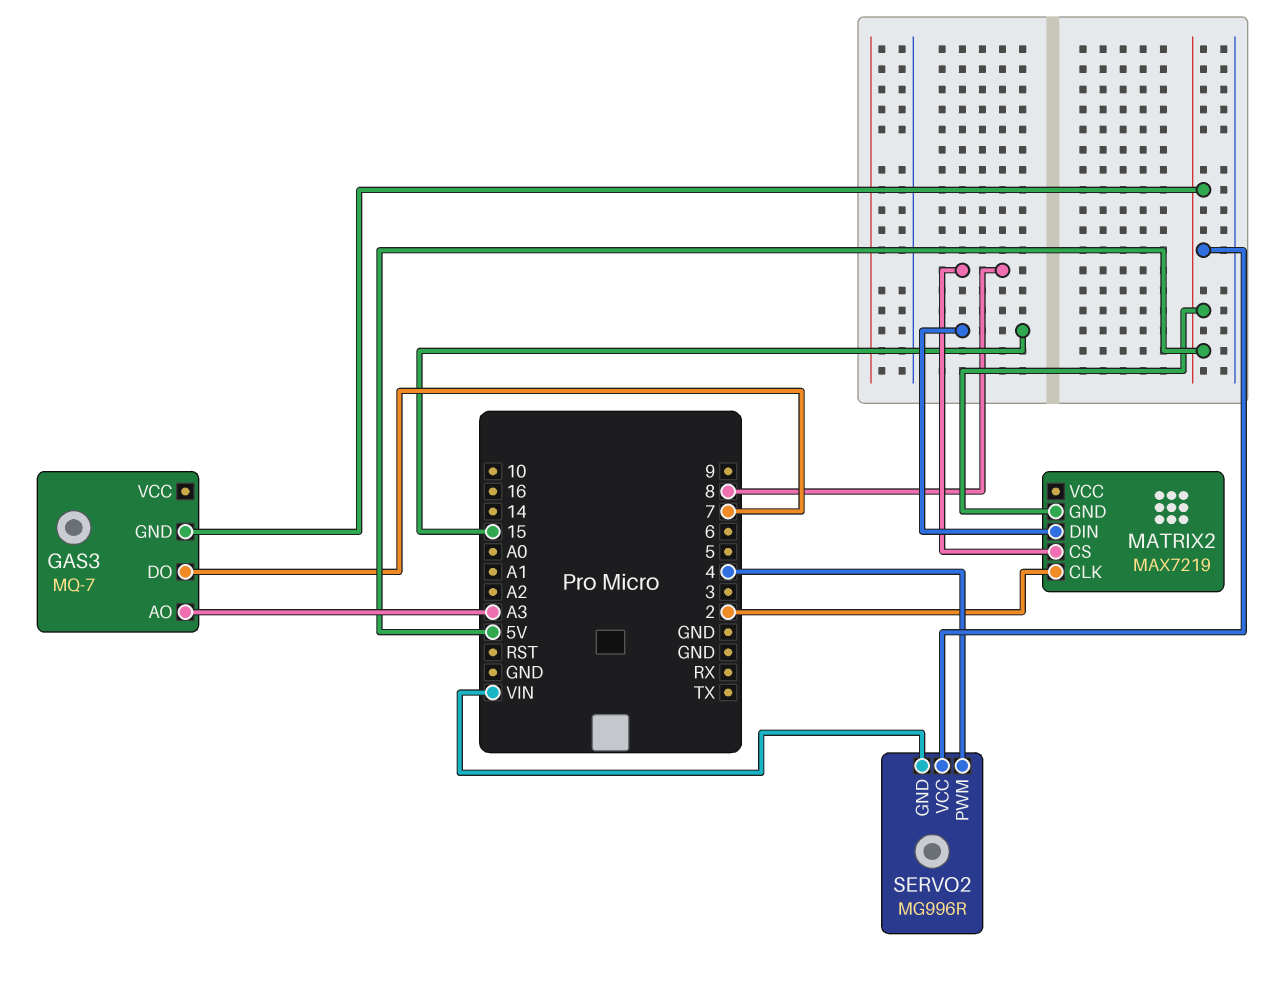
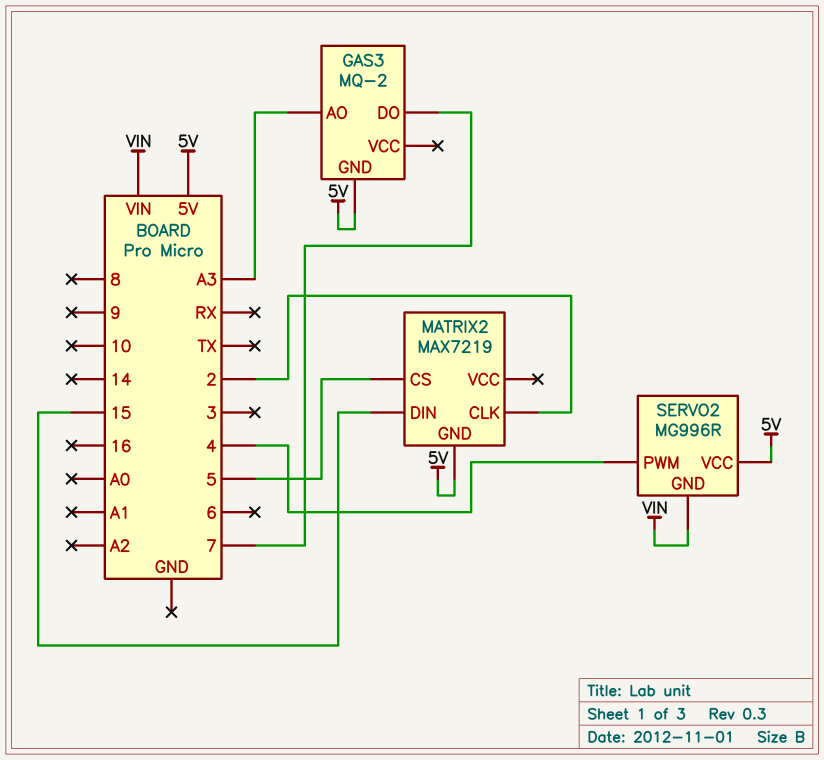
GAS3: MQ-7 -> MQ-2
MATRIX2 pin CS: 8 -> 5

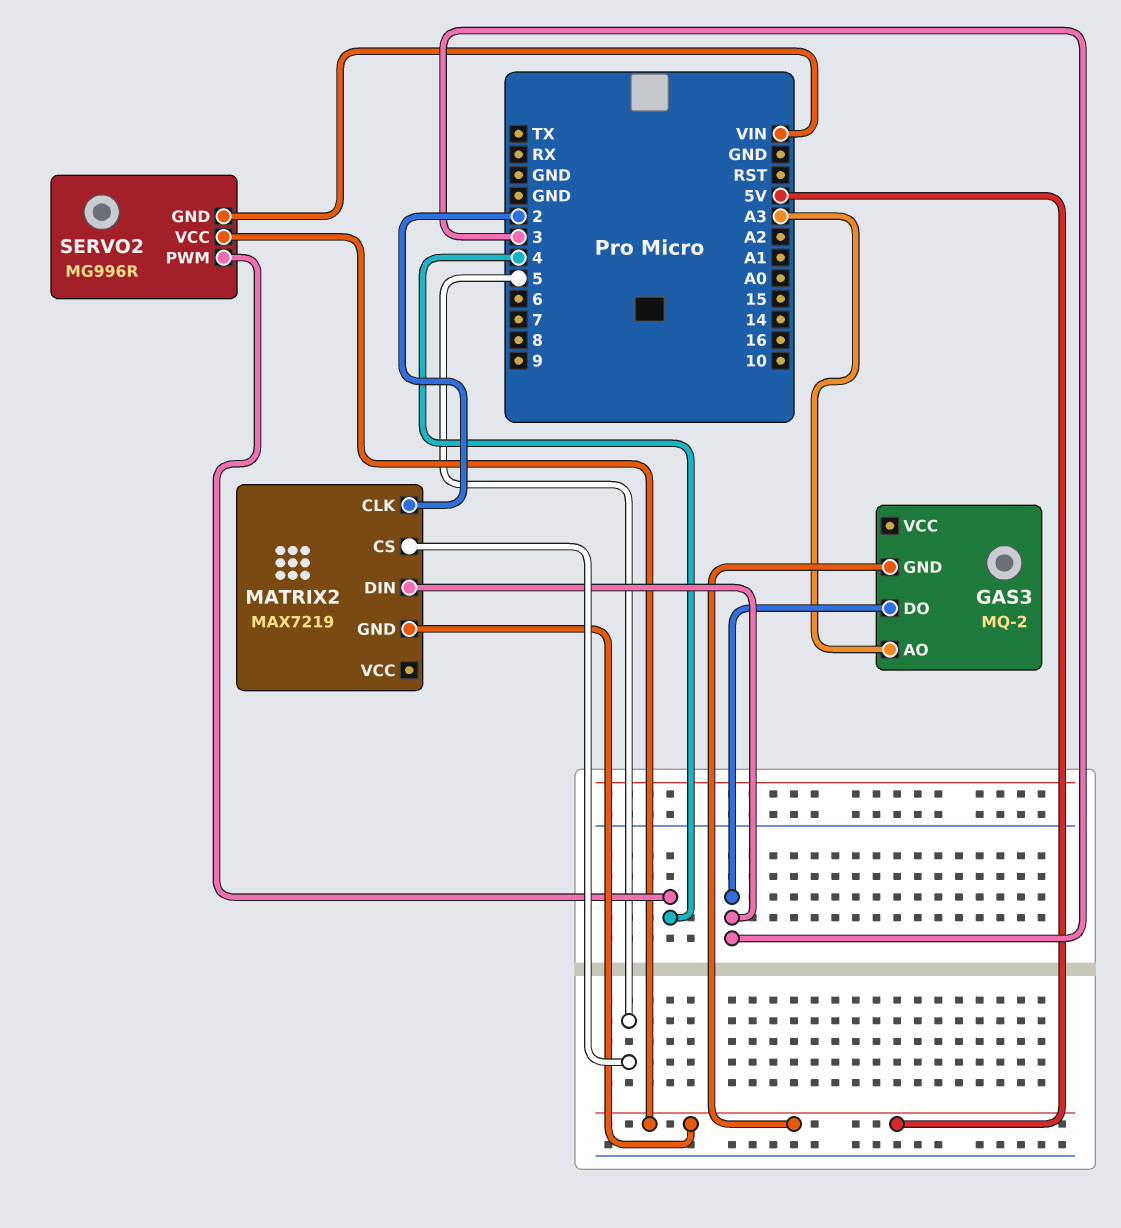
GAS3 pin DO: 7 -> 3
MATRIX2 pin DIN: 15 -> 3

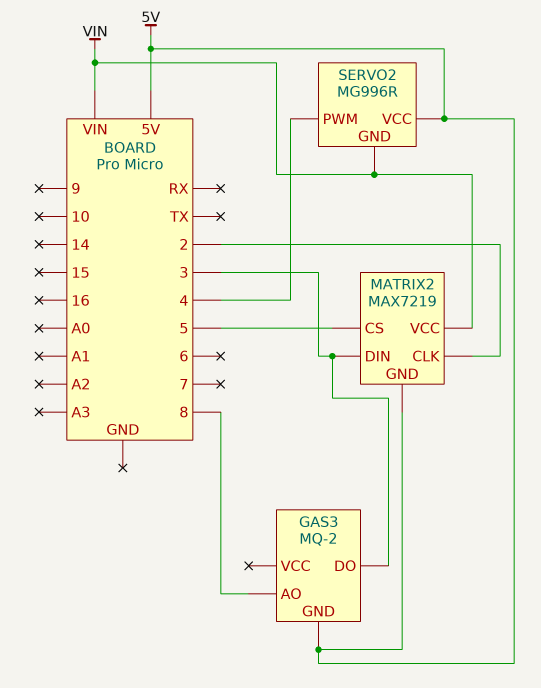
GAS3 pin AO: A3 -> 8
MATRIX2 pin VCC: none -> VIN

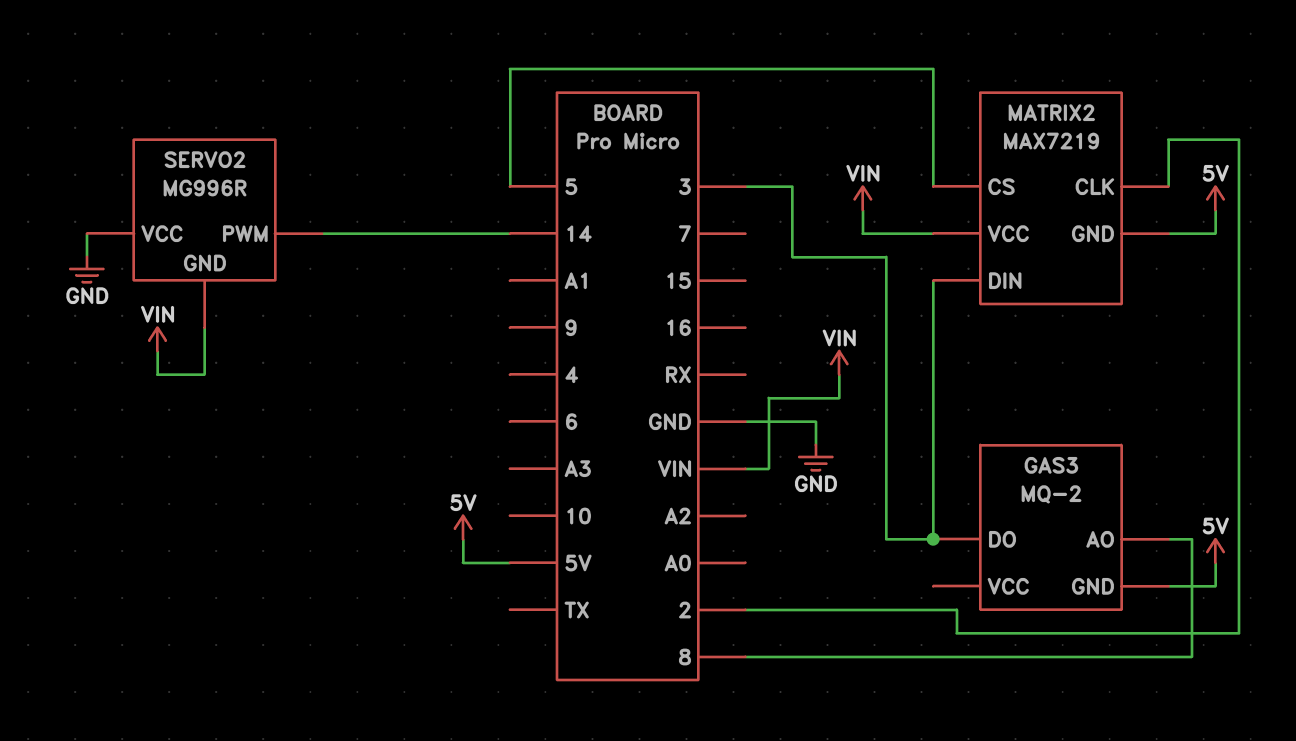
SERVO2 pin PWM: 4 -> 14
SERVO2 pin VCC: 5V -> GND

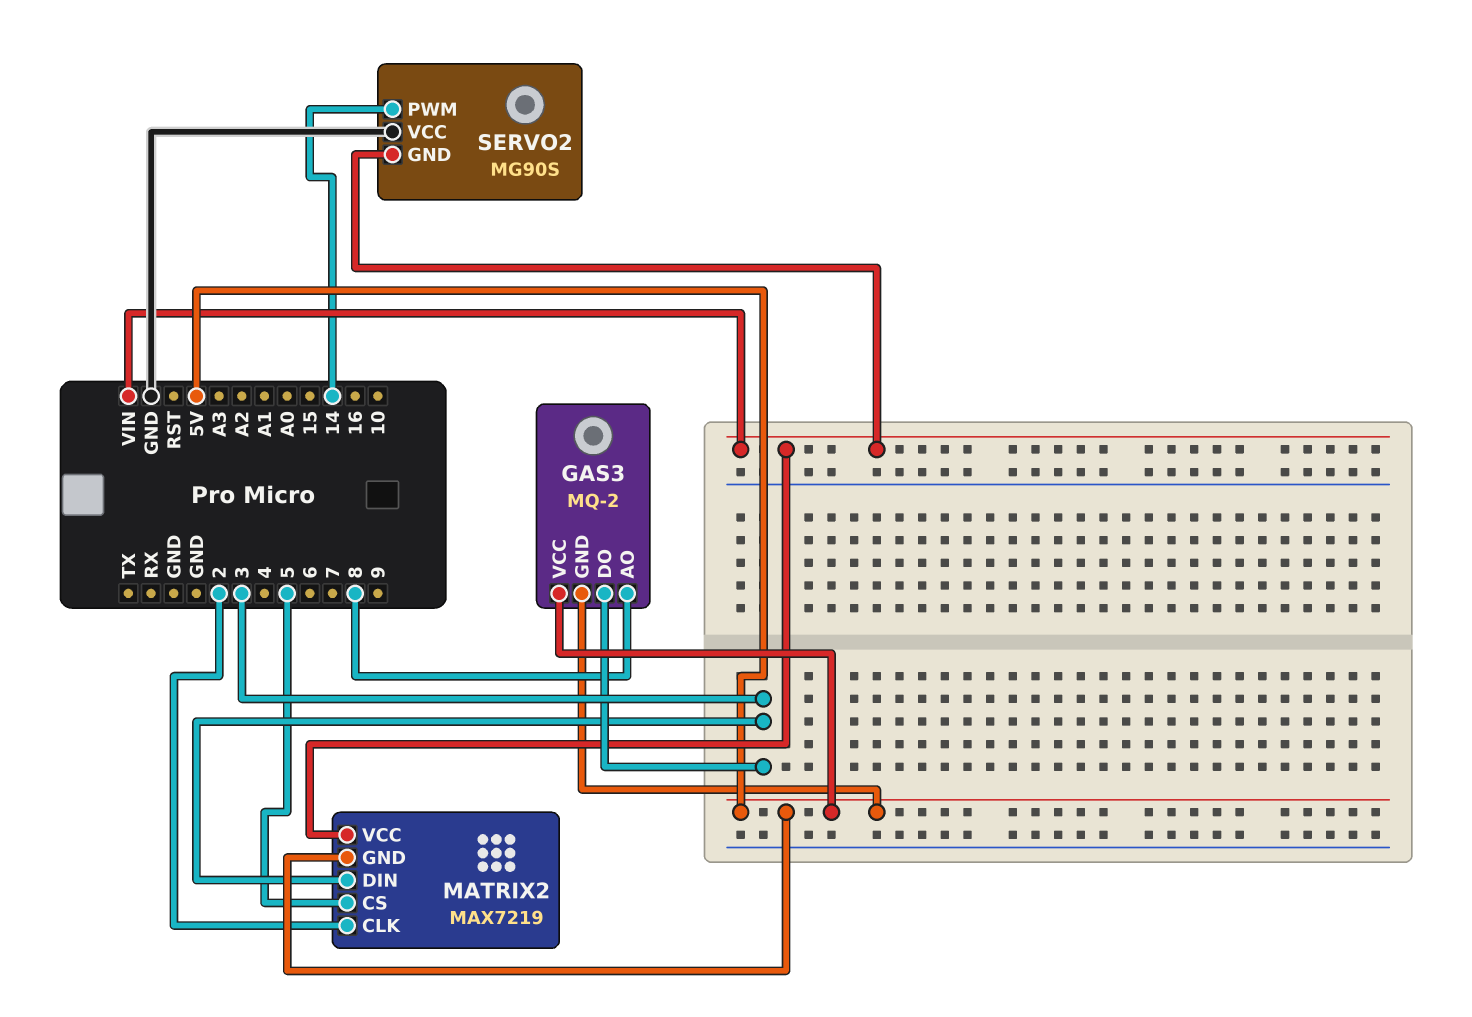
GAS3 pin VCC: none -> 5V
SERVO2: MG996R -> MG90S

